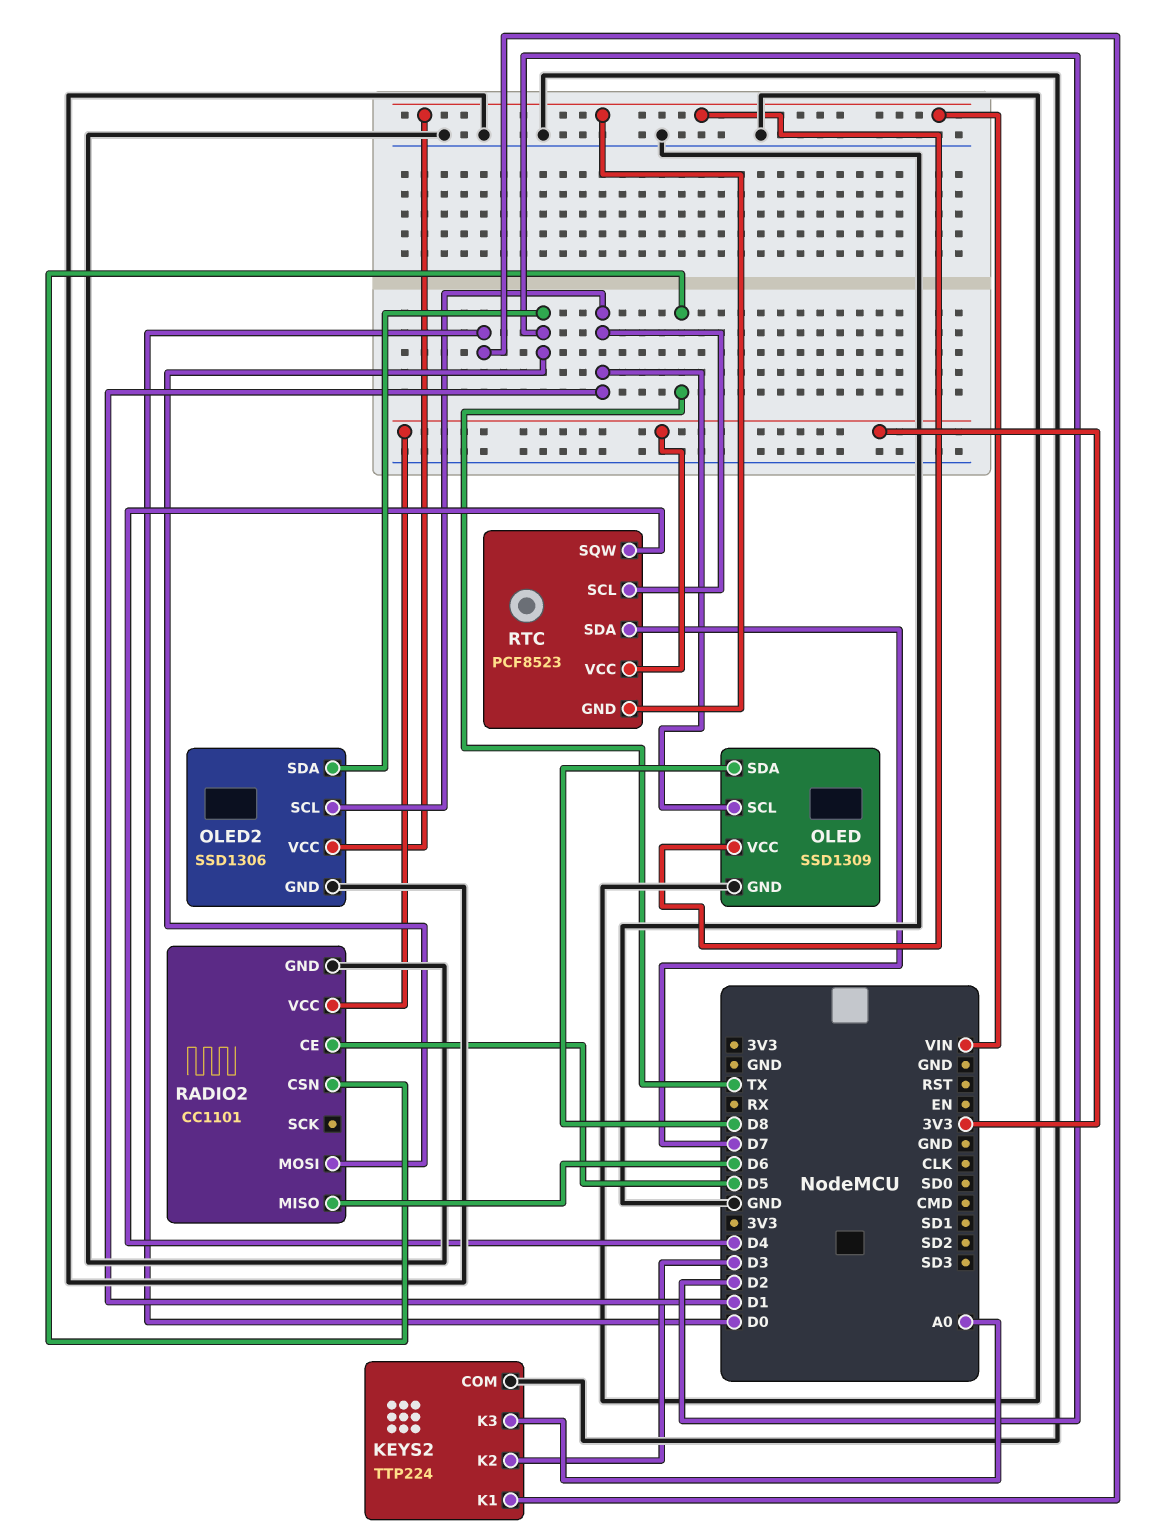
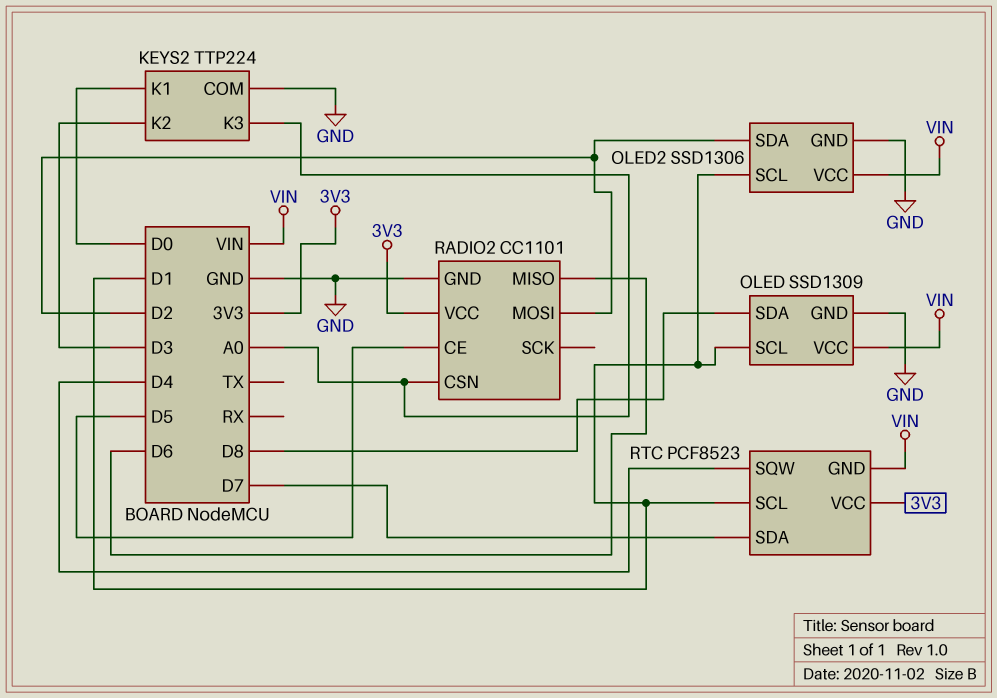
RADIO2 pin CSN: TX -> A0

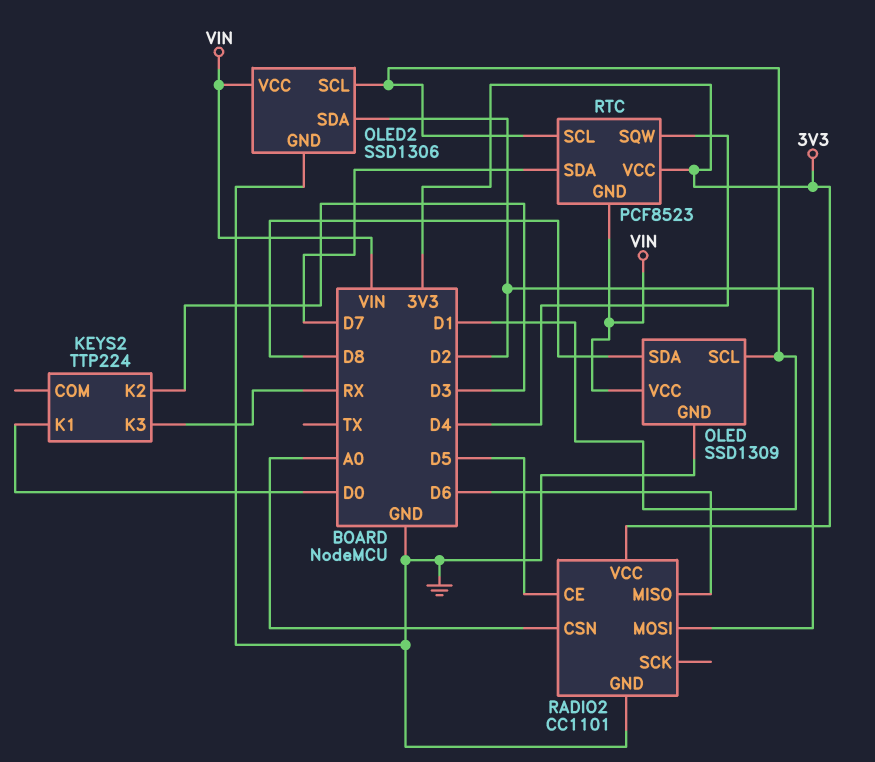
KEYS2 pin COM: GND -> none
KEYS2 pin K3: A0 -> RX

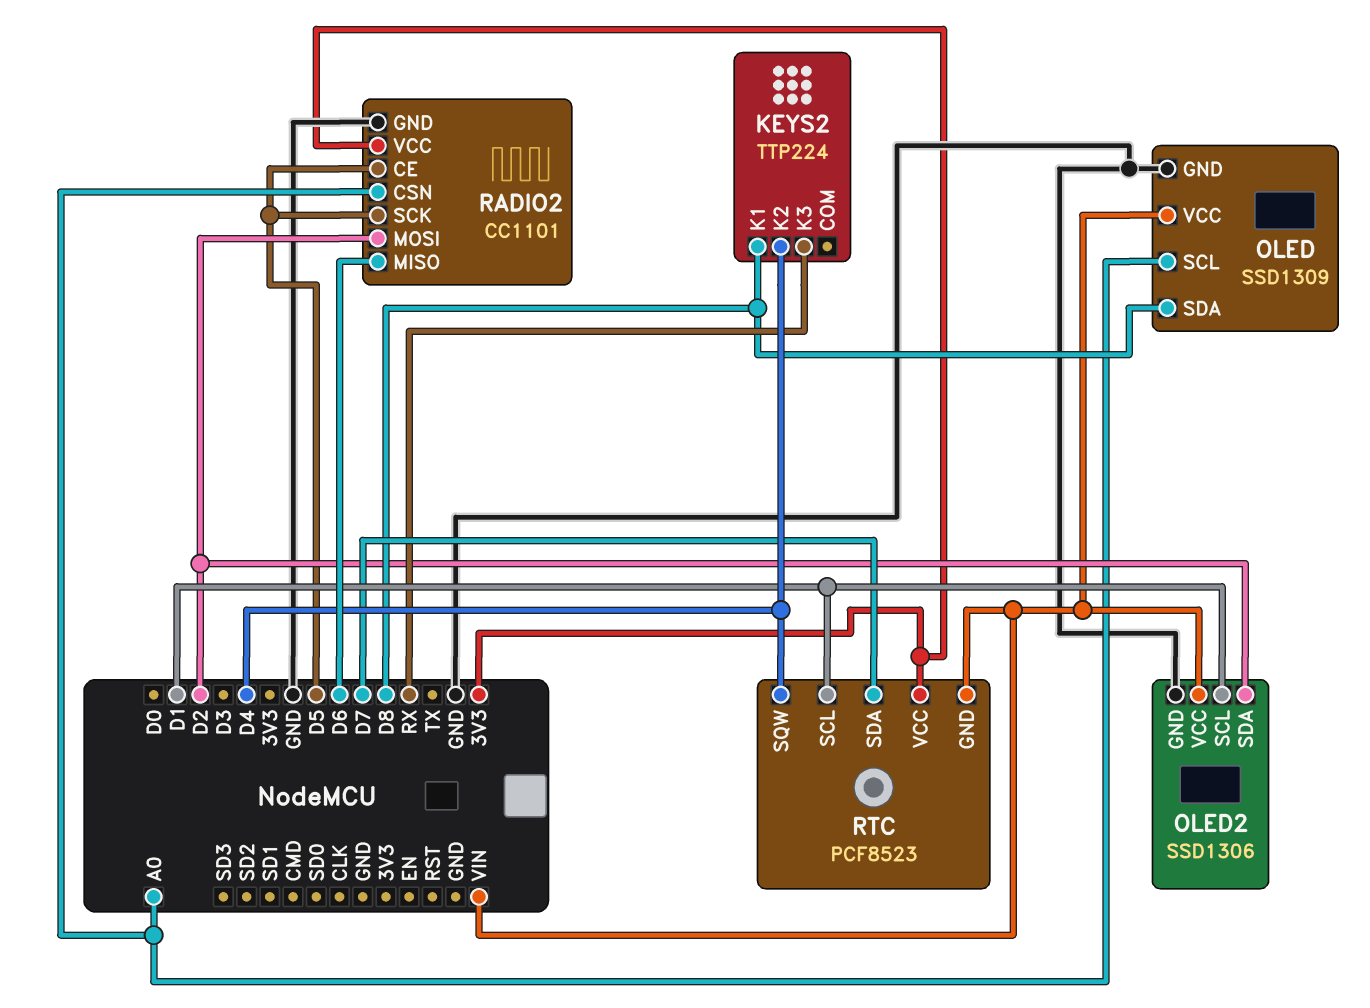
KEYS2 pin K1: D0 -> D8
KEYS2 pin K2: D3 -> D4
OLED pin SCL: D1 -> A0
RADIO2 pin SCK: none -> D5

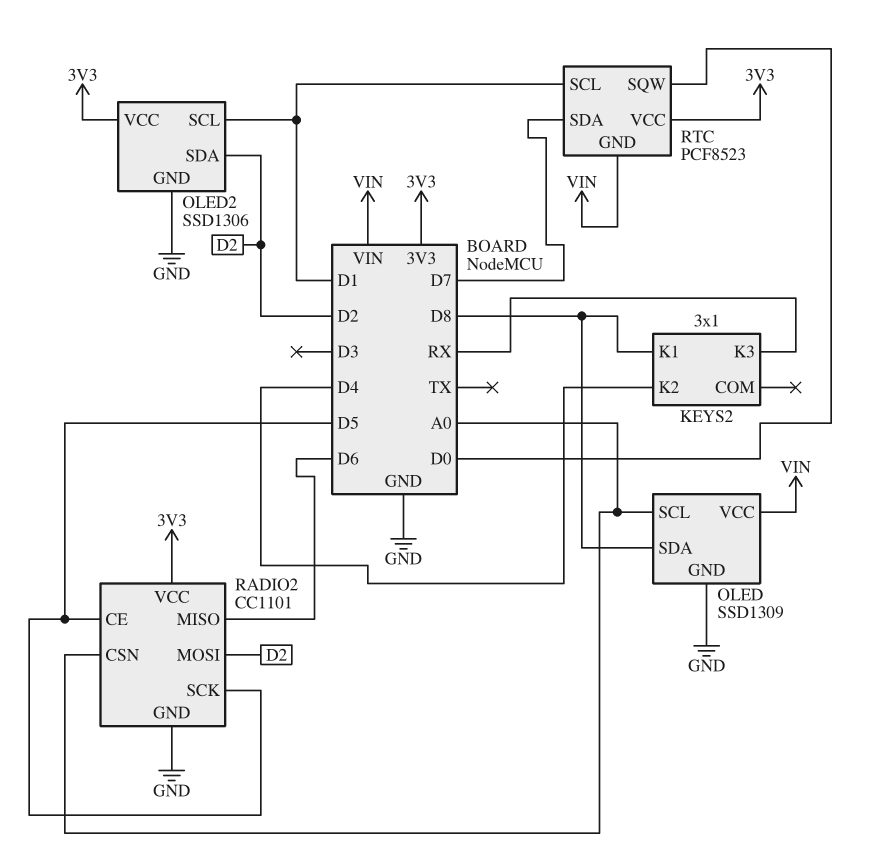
KEYS2: TTP224 -> 3x1
OLED2 pin VCC: VIN -> 3V3
RTC pin SQW: D4 -> D0

